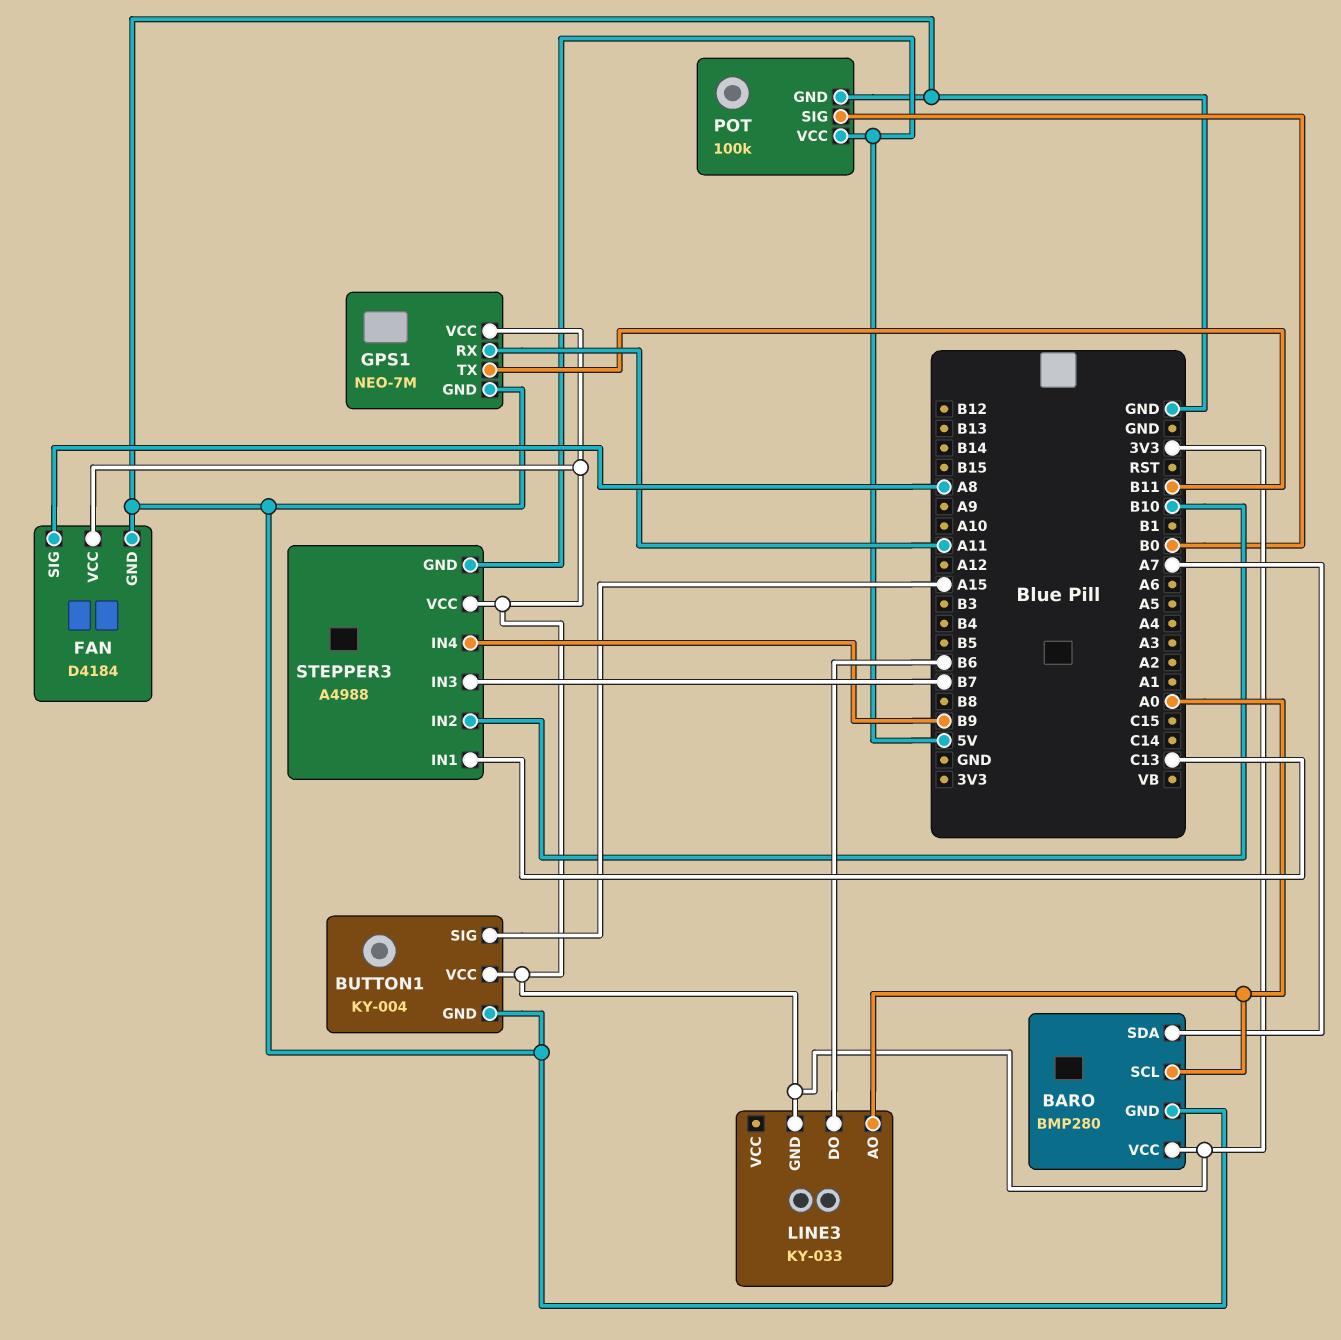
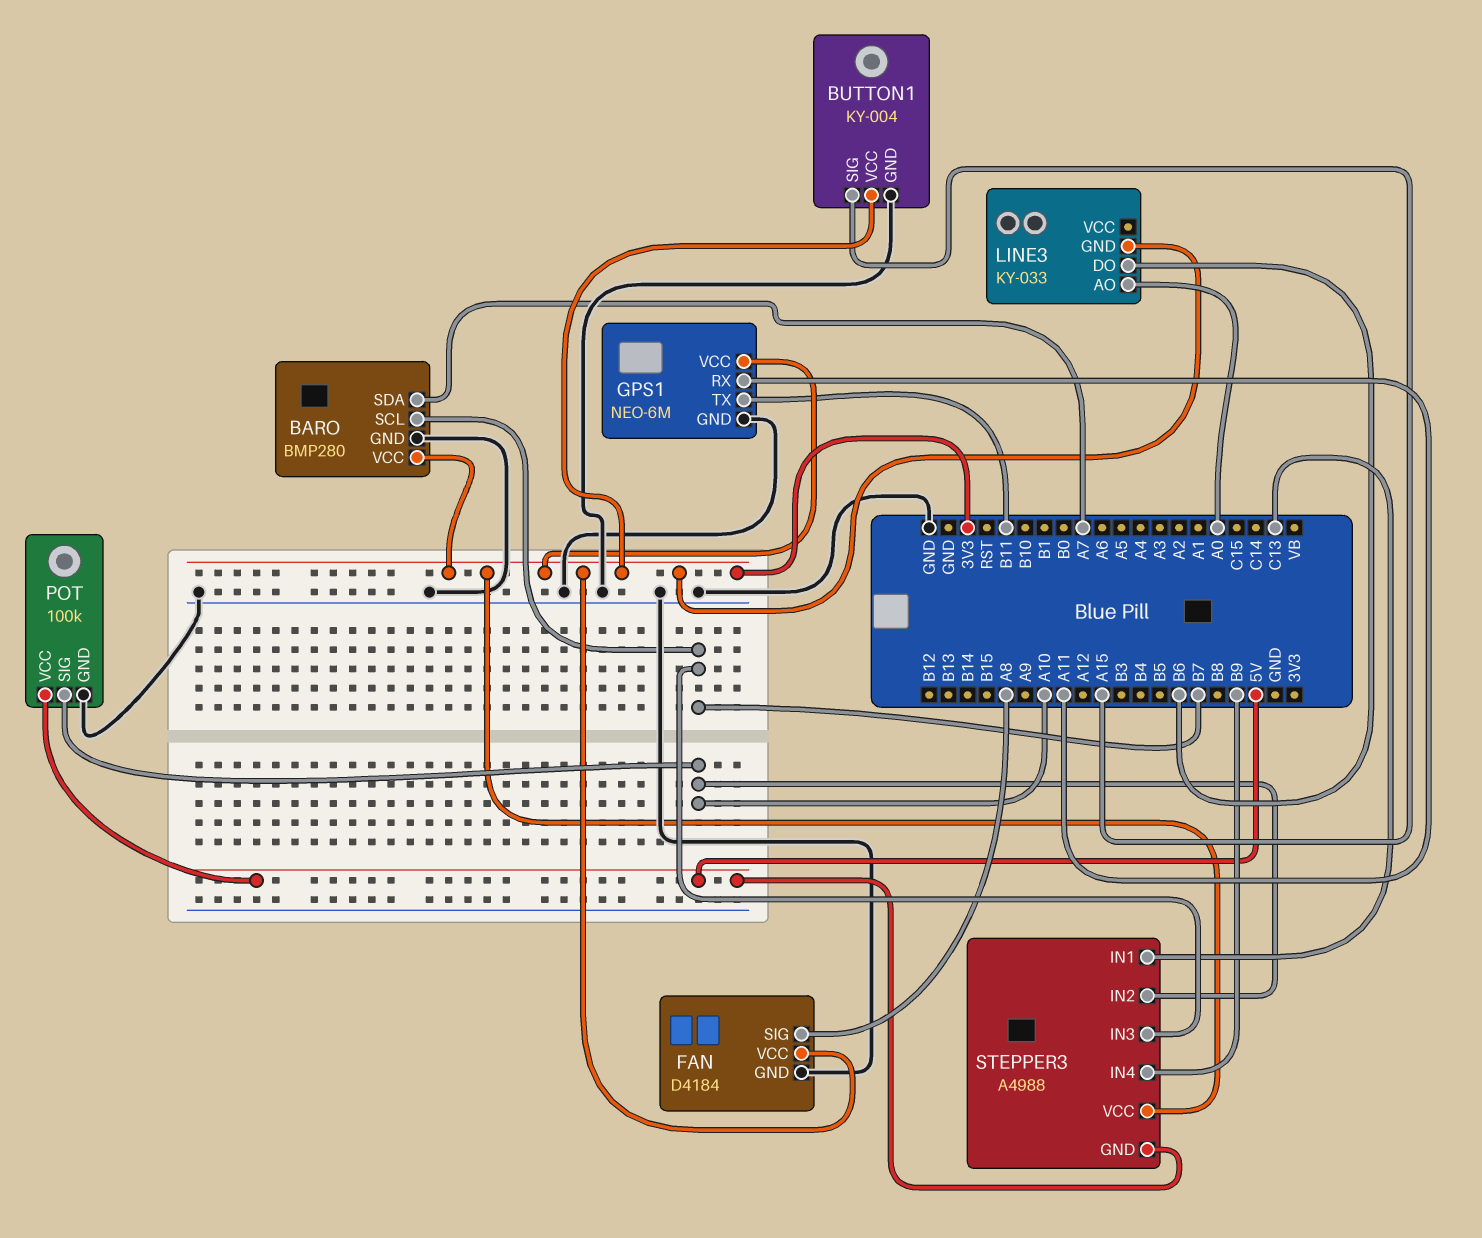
BARO pin SCL: A0 -> B7
GPS1: NEO-7M -> NEO-6M
POT pin SIG: B0 -> A10
STEPPER3 pin IN2: B10 -> A10

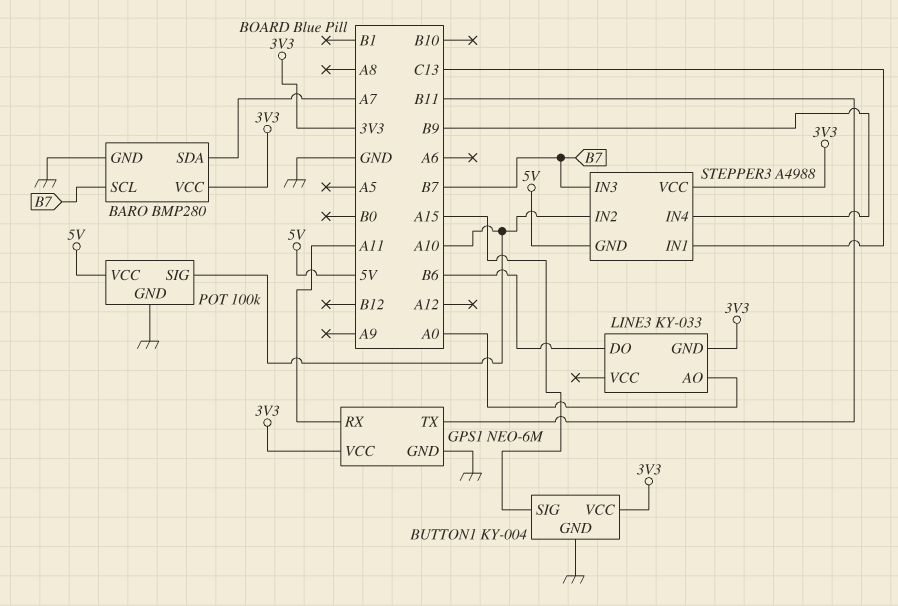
FAN: D4184 -> none
FAN pin GND: GND -> none
FAN pin SIG: A8 -> none
FAN pin VCC: 3V3 -> none

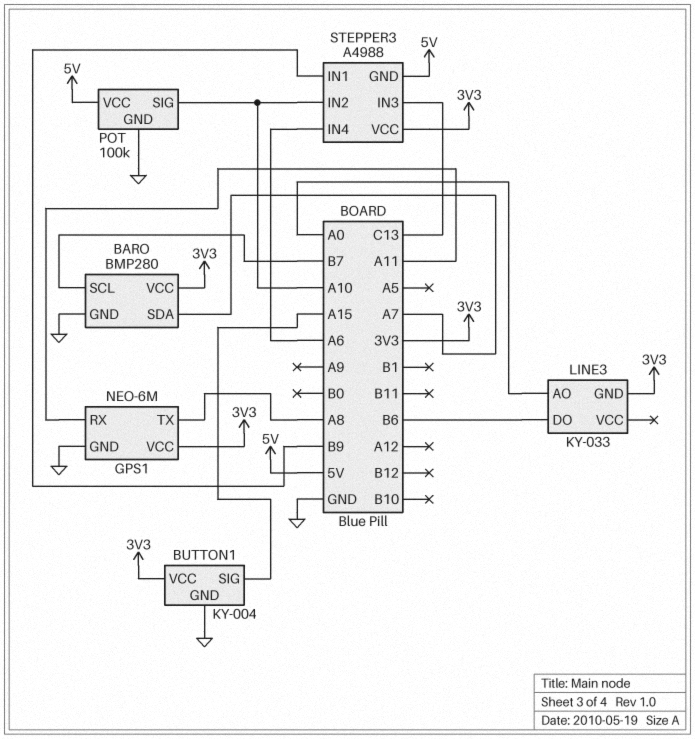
GPS1 pin TX: B11 -> A8
STEPPER3 pin IN1: C13 -> B9
STEPPER3 pin IN3: B7 -> C13
STEPPER3 pin IN4: B9 -> A6

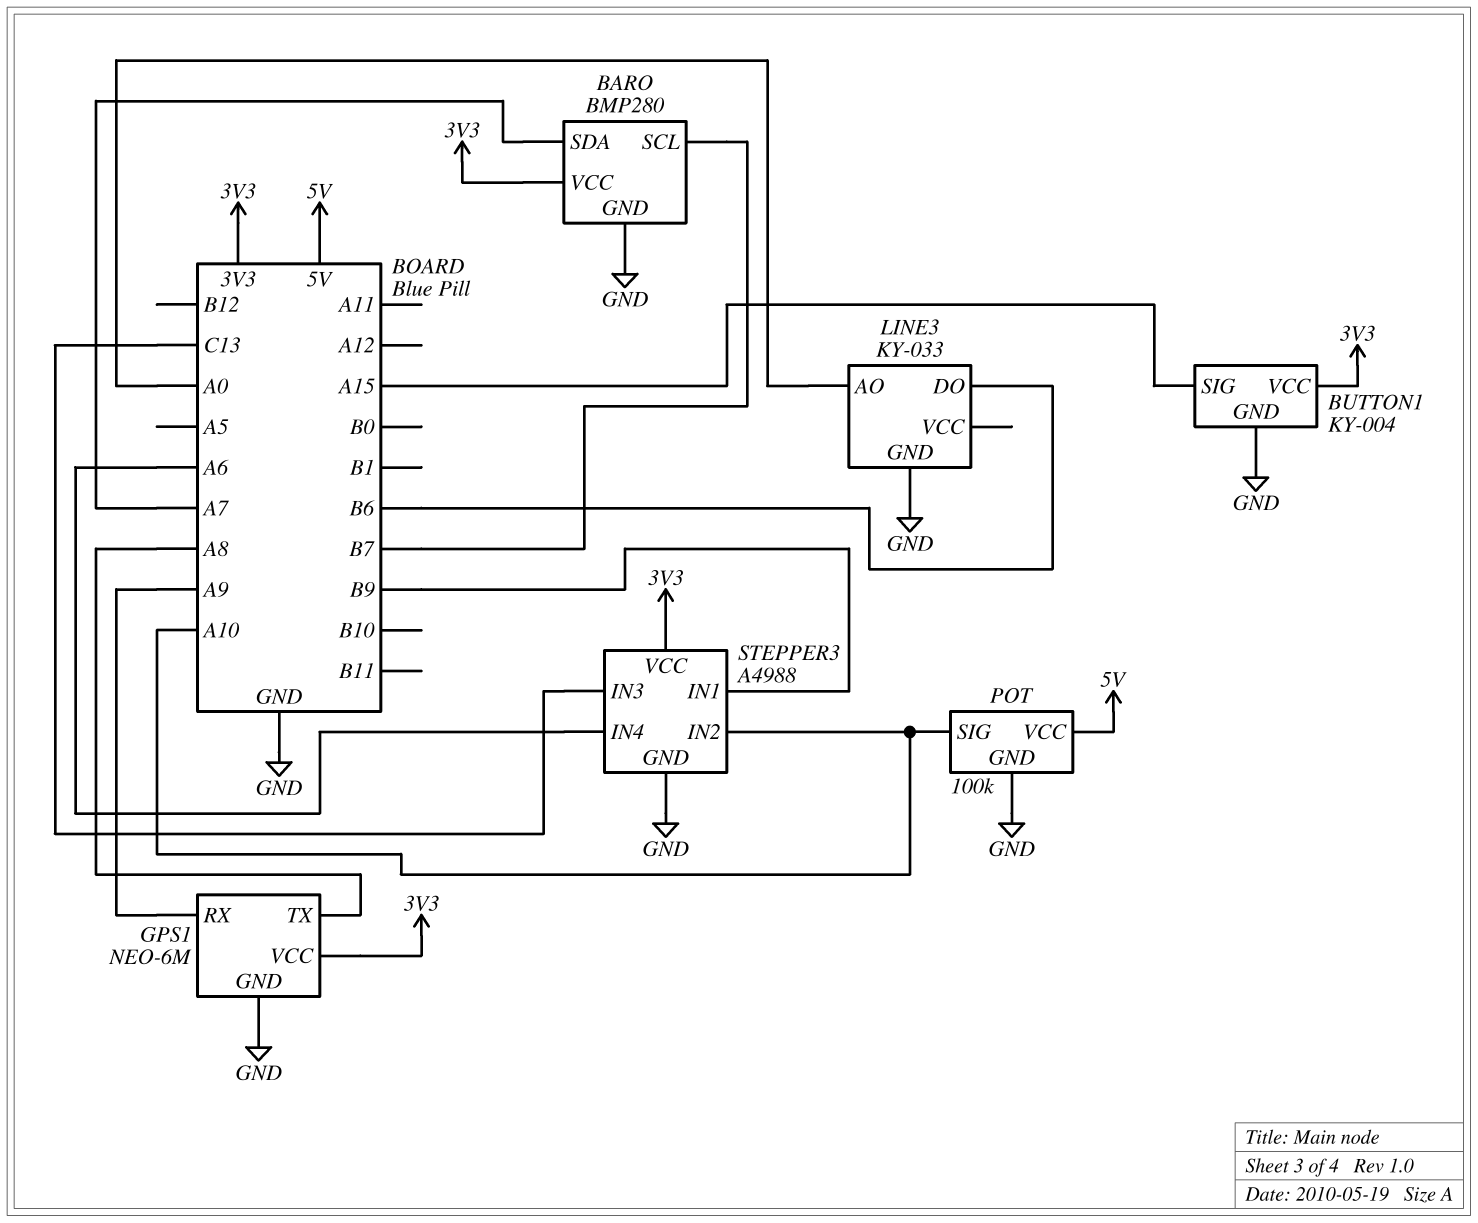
GPS1 pin RX: A11 -> A9
LINE3 pin GND: 3V3 -> GND
STEPPER3 pin GND: 5V -> GND

